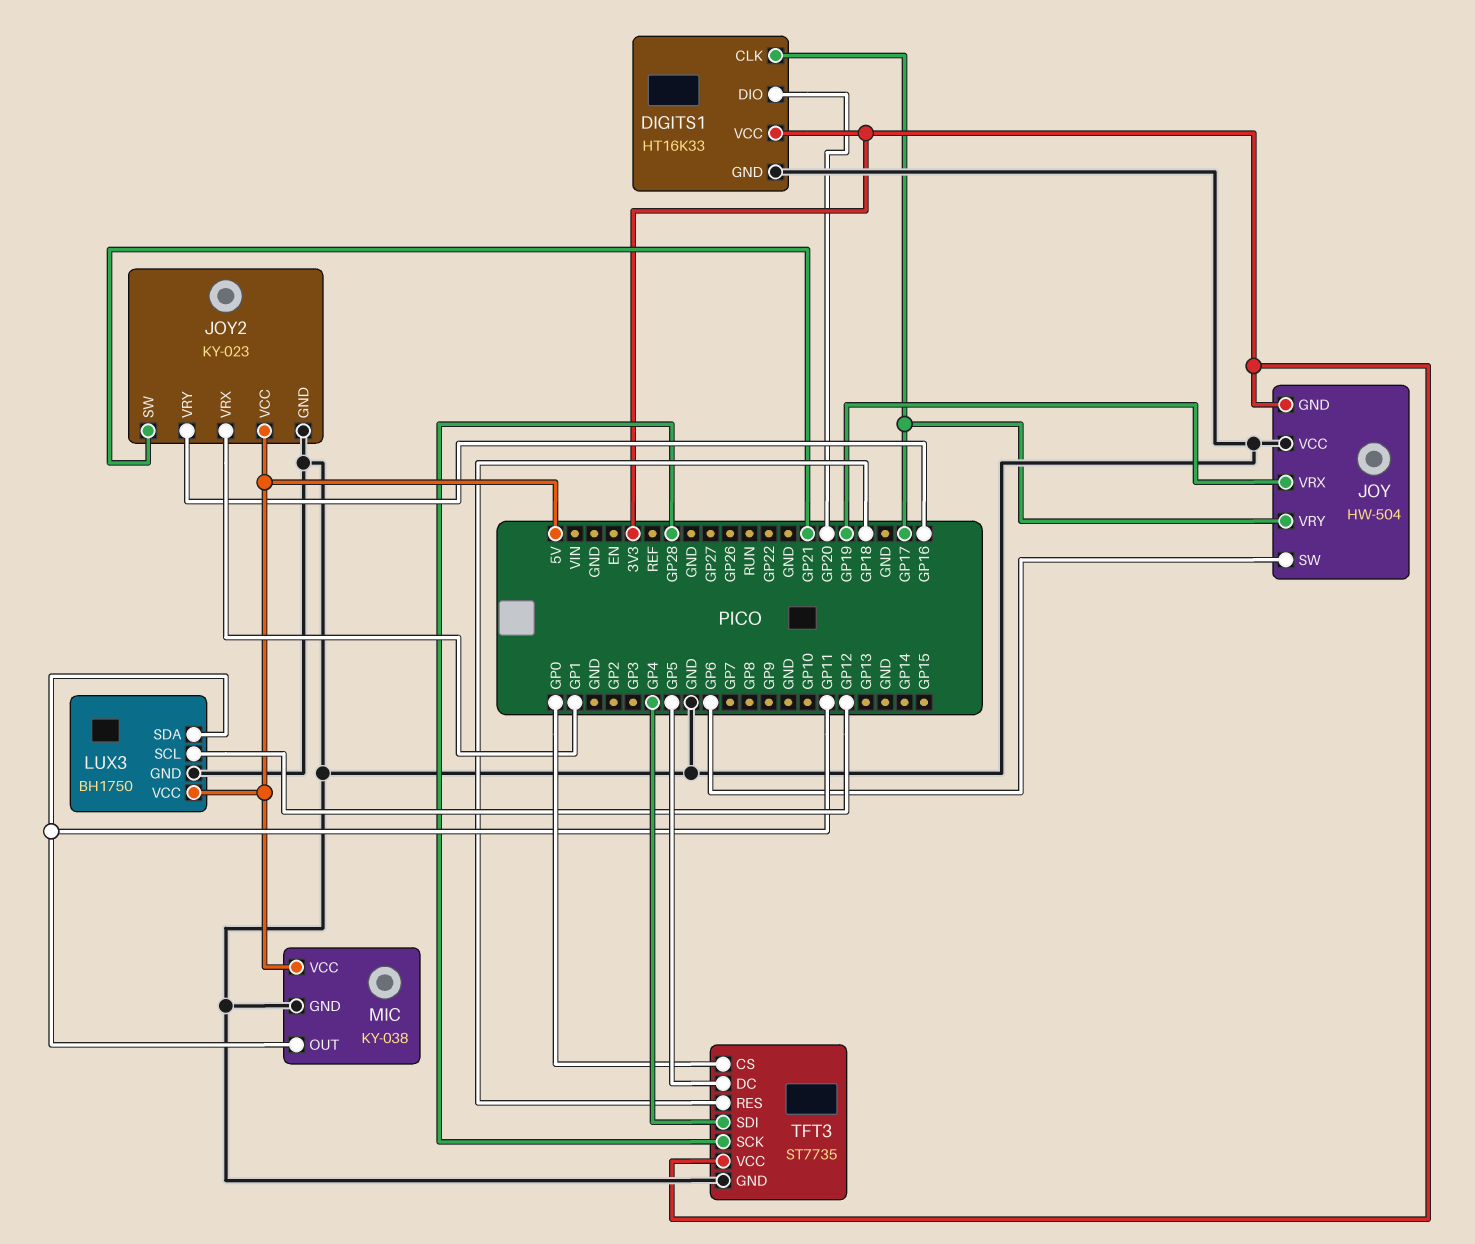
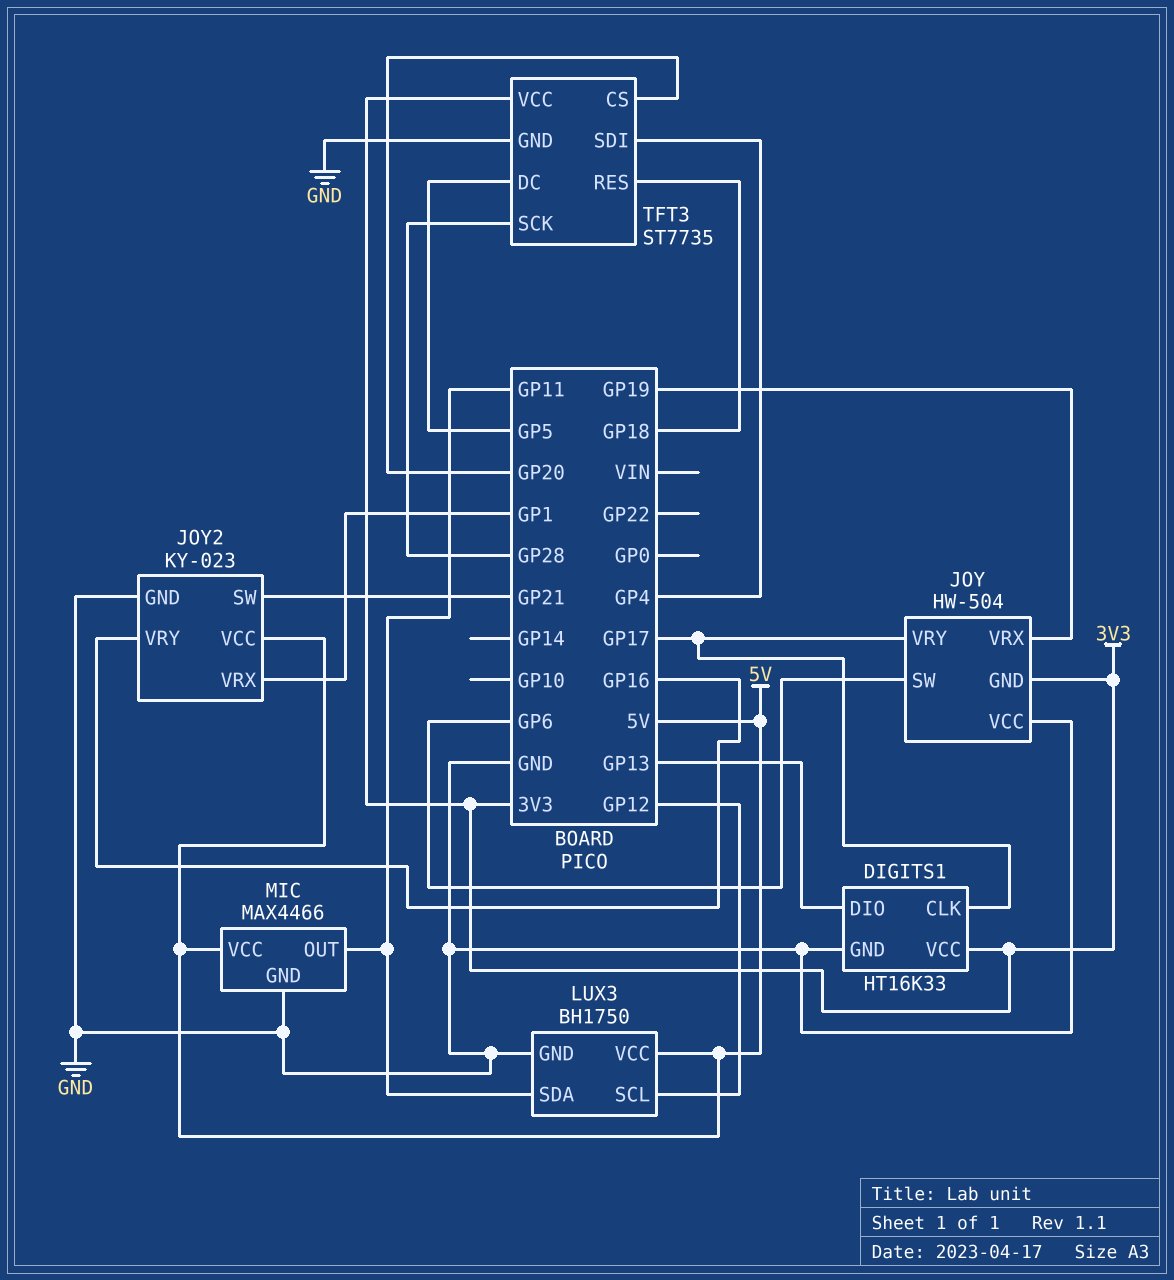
DIGITS1 pin DIO: GP20 -> GP13
MIC: KY-038 -> MAX4466
TFT3 pin CS: GP0 -> GP20

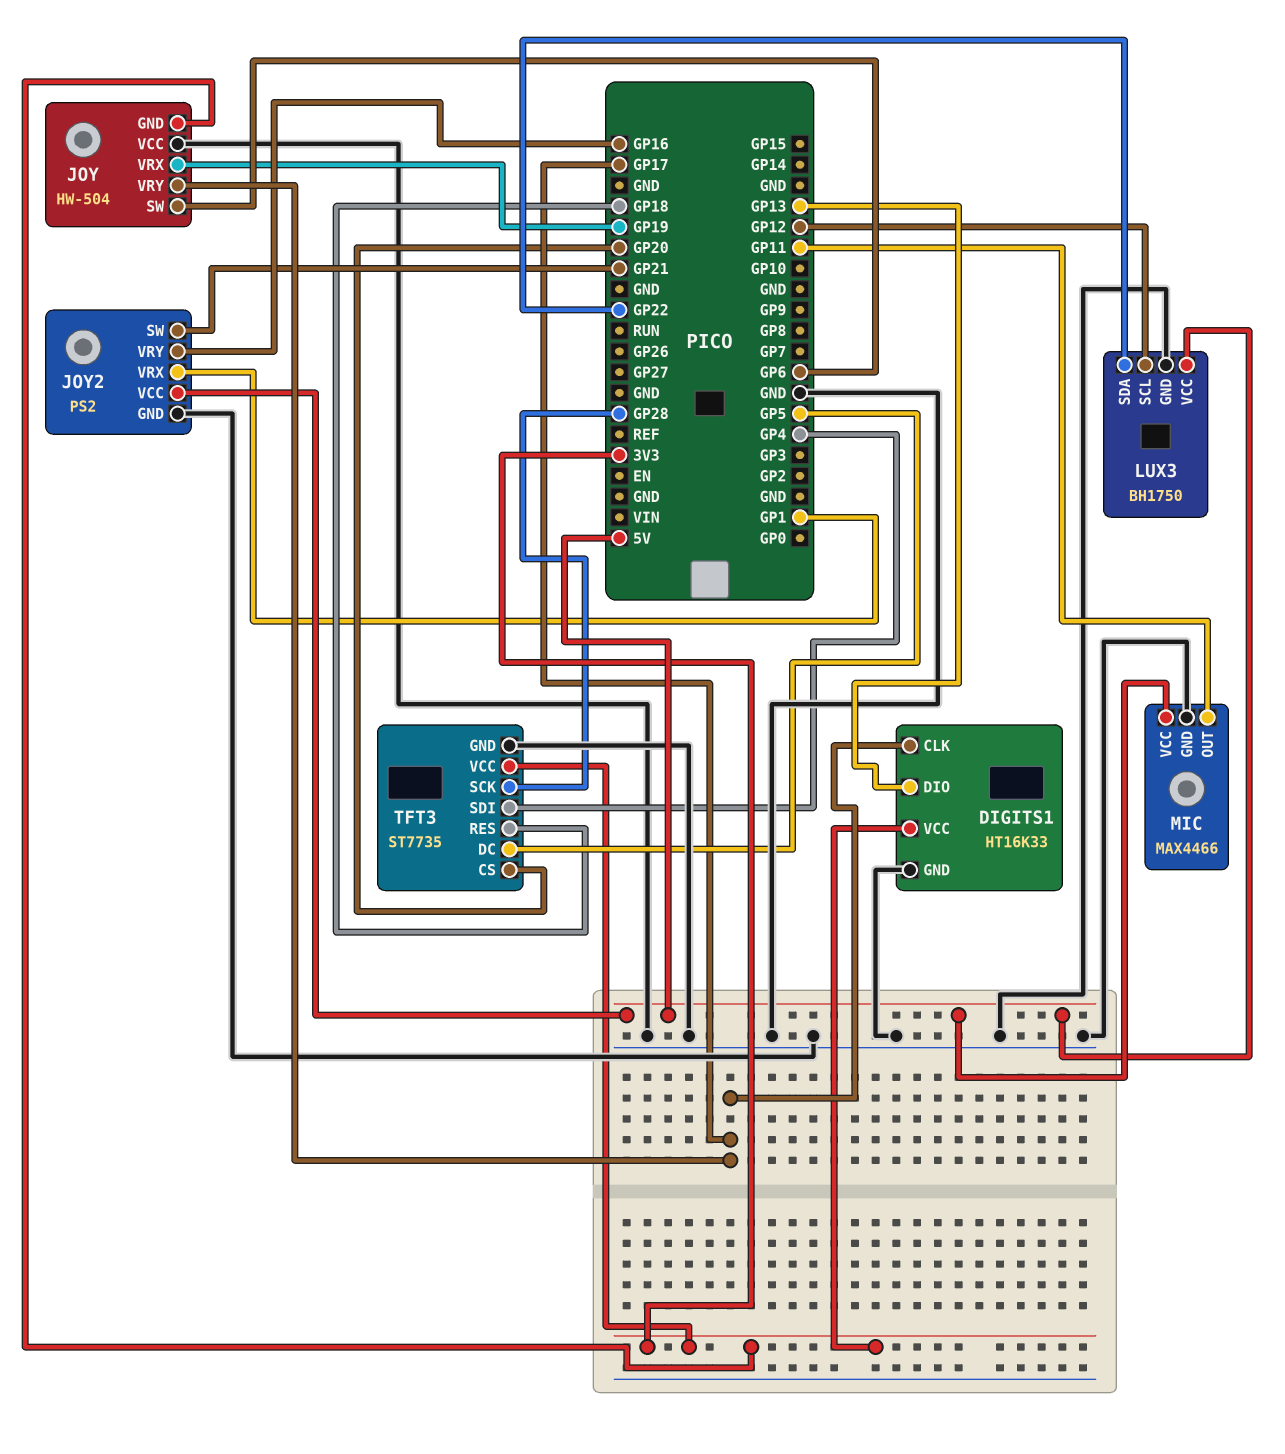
JOY2: KY-023 -> PS2
LUX3 pin SDA: GP11 -> GP22

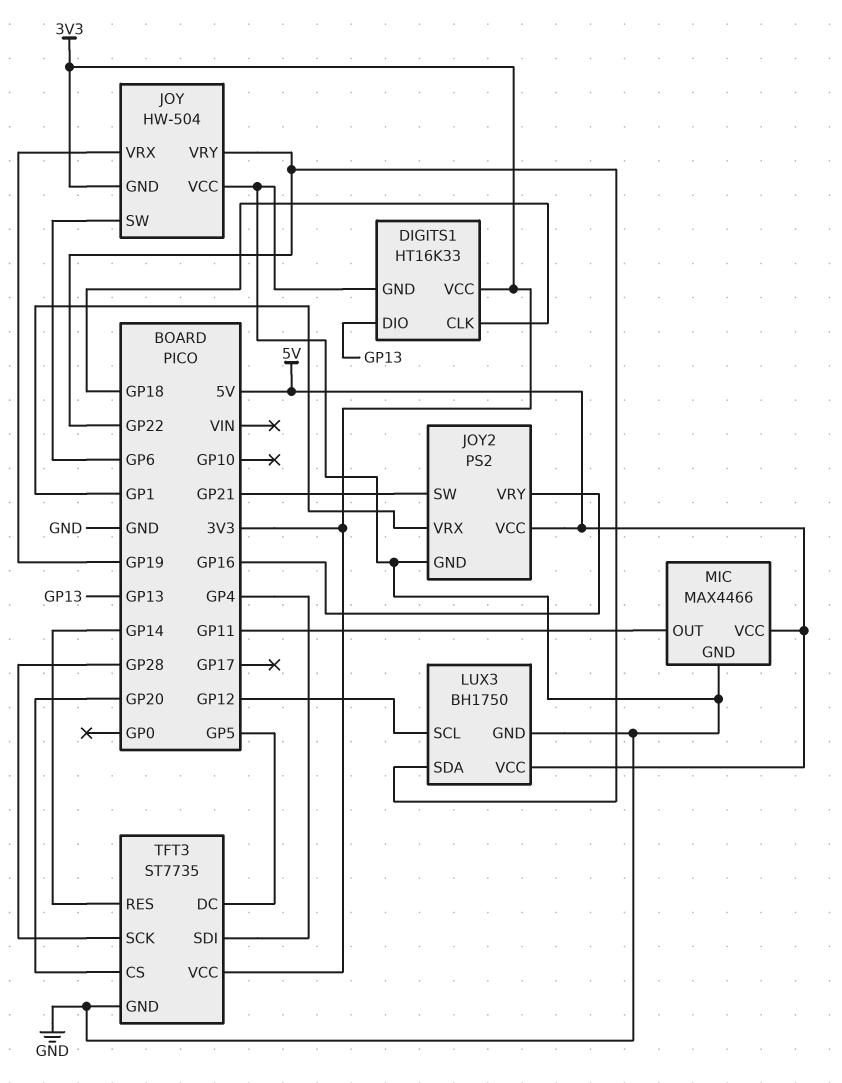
DIGITS1 pin CLK: GP17 -> GP18
JOY pin VRY: GP17 -> GP22
TFT3 pin RES: GP18 -> GP14

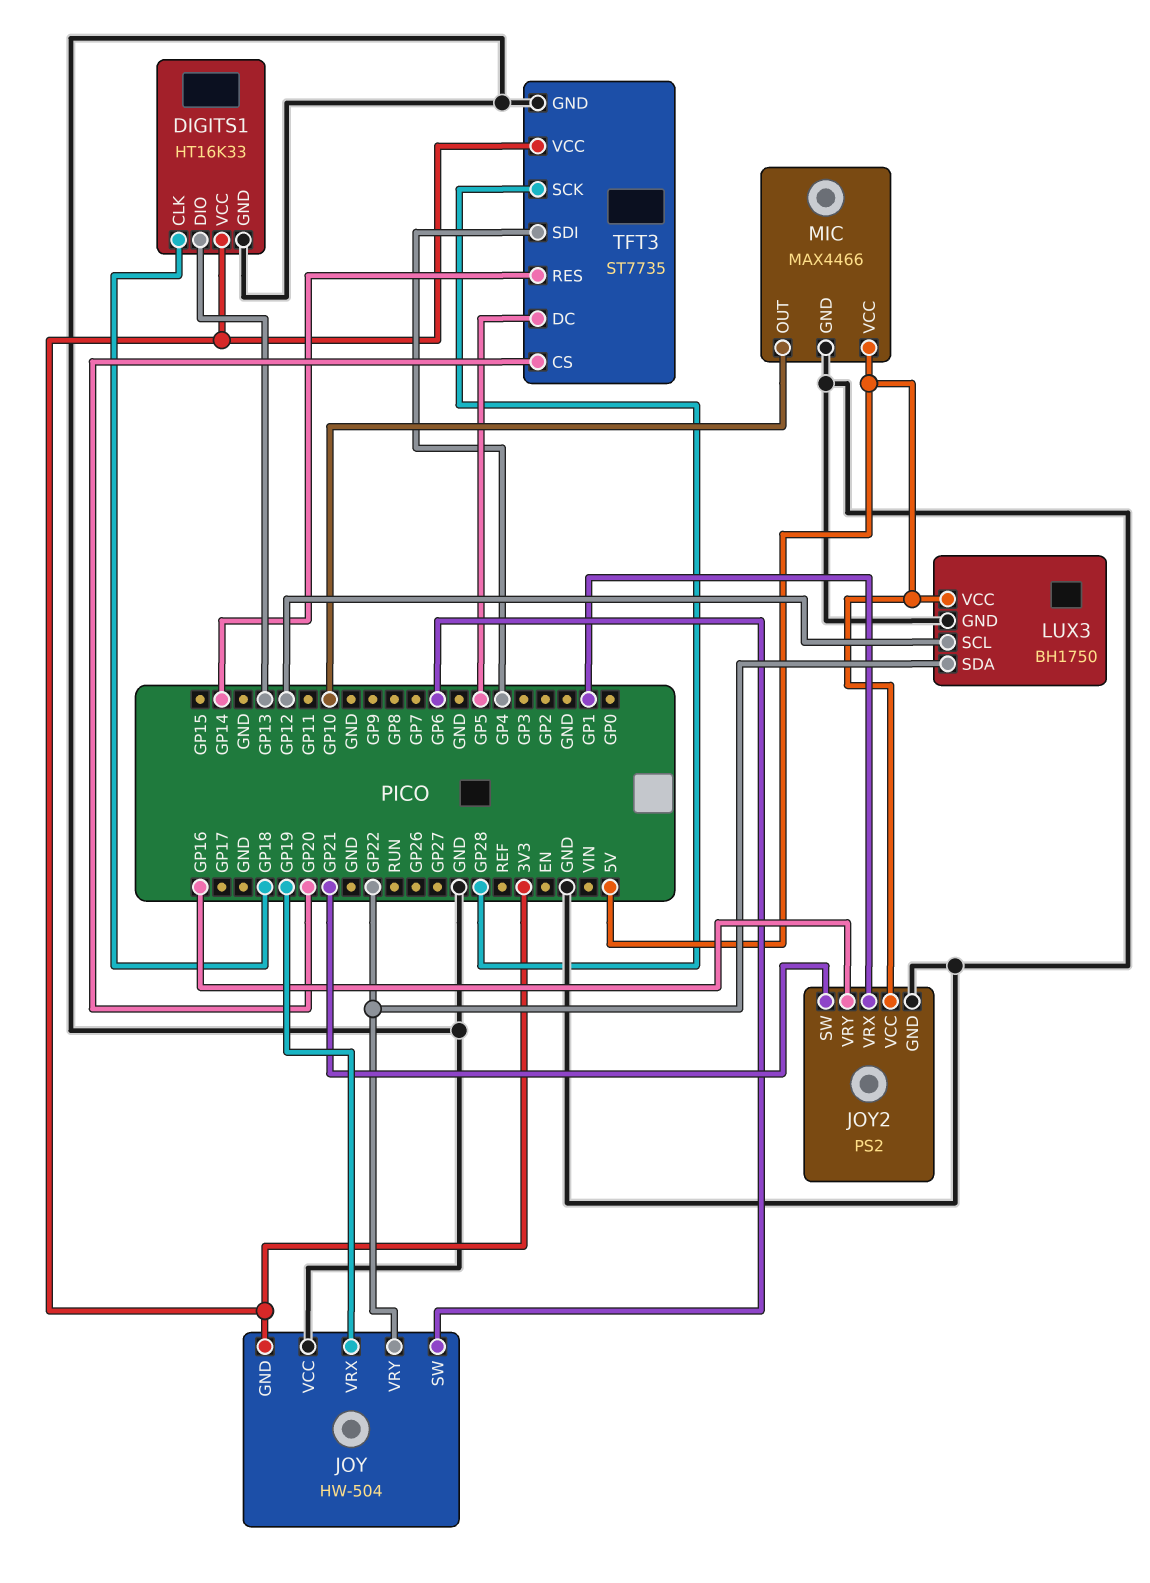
MIC pin OUT: GP11 -> GP10

